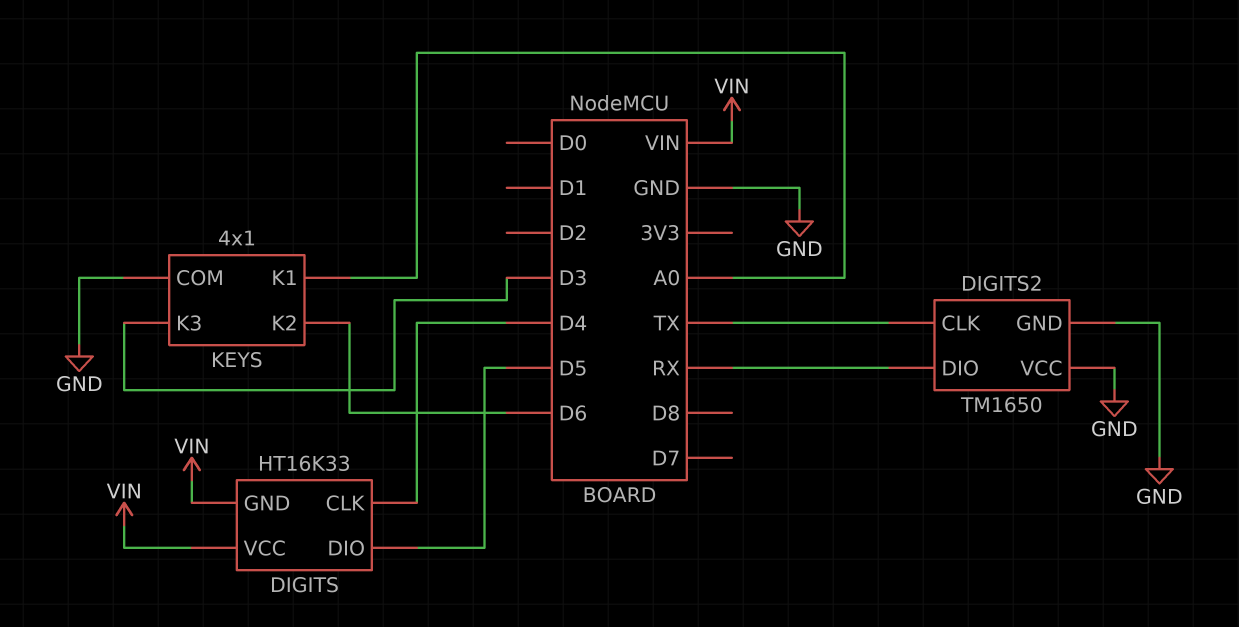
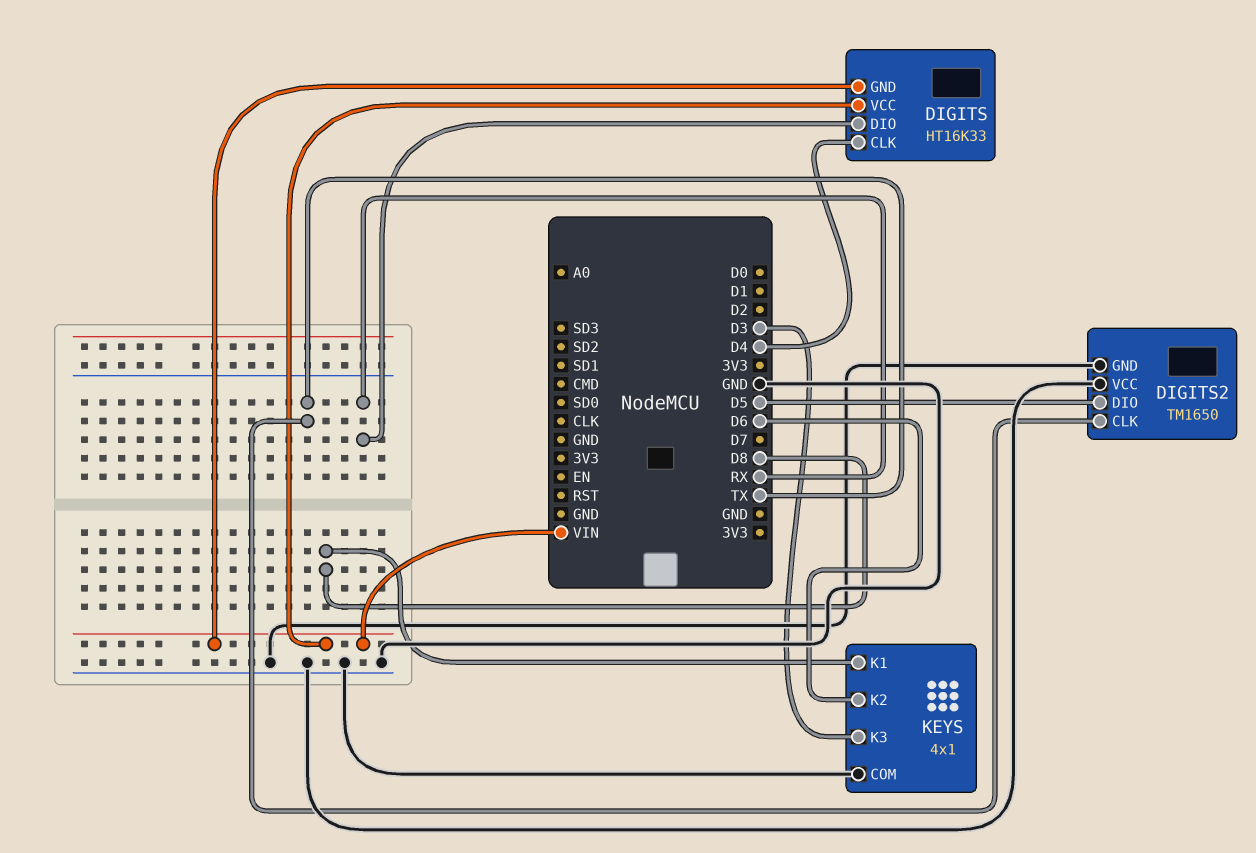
DIGITS pin DIO: D5 -> RX
DIGITS2 pin DIO: RX -> D5
KEYS pin K1: A0 -> D8

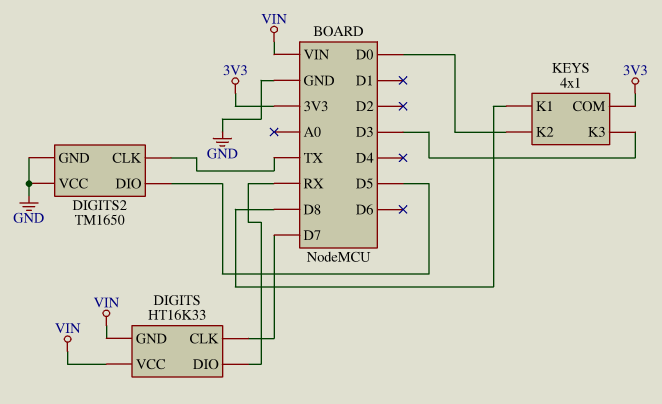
DIGITS pin CLK: D4 -> D7
KEYS pin COM: GND -> 3V3
KEYS pin K2: D6 -> D0

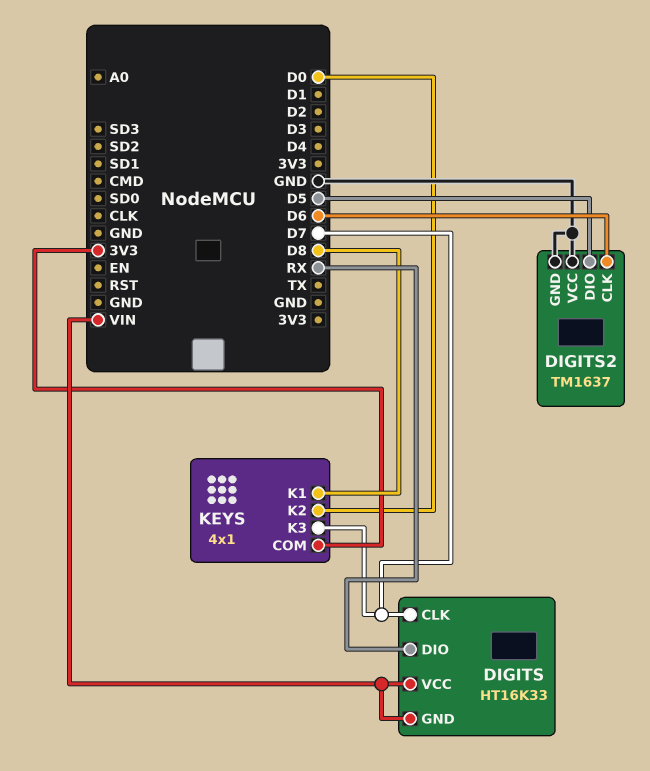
DIGITS2: TM1650 -> TM1637
DIGITS2 pin CLK: TX -> D6
KEYS pin K3: D3 -> D7

